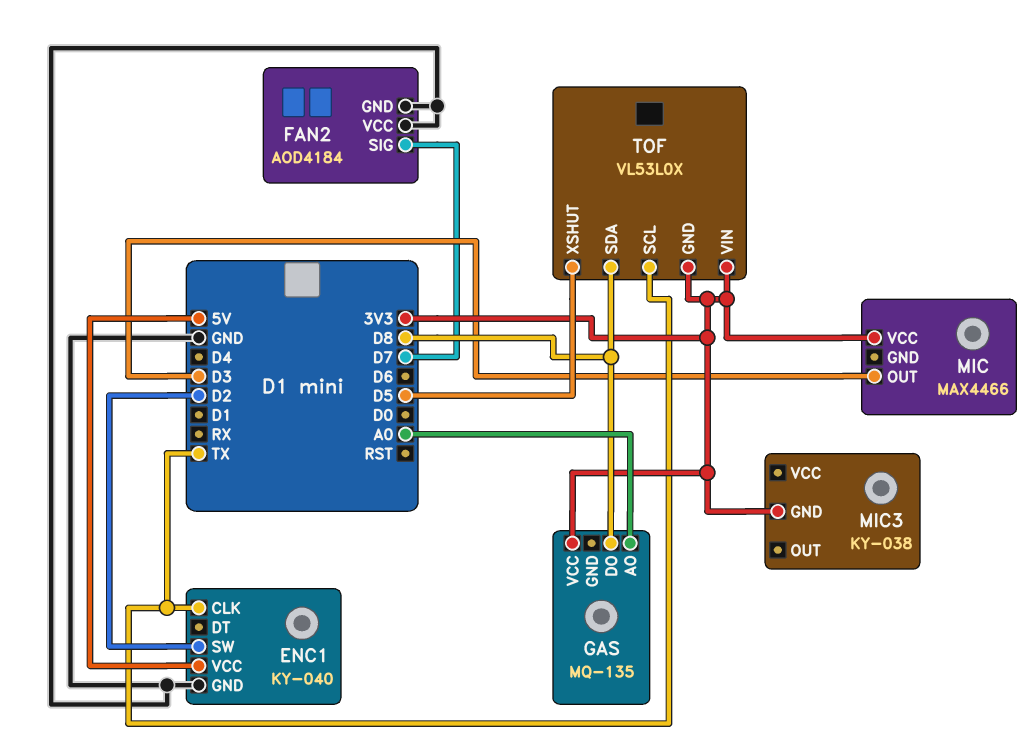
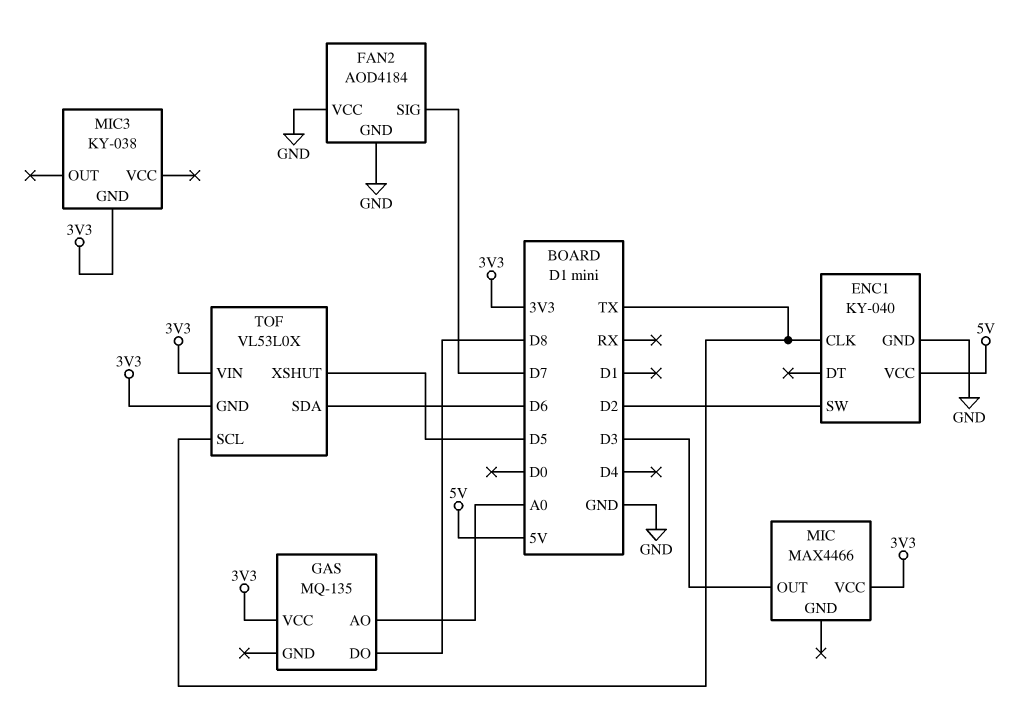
TOF pin SDA: D8 -> D6

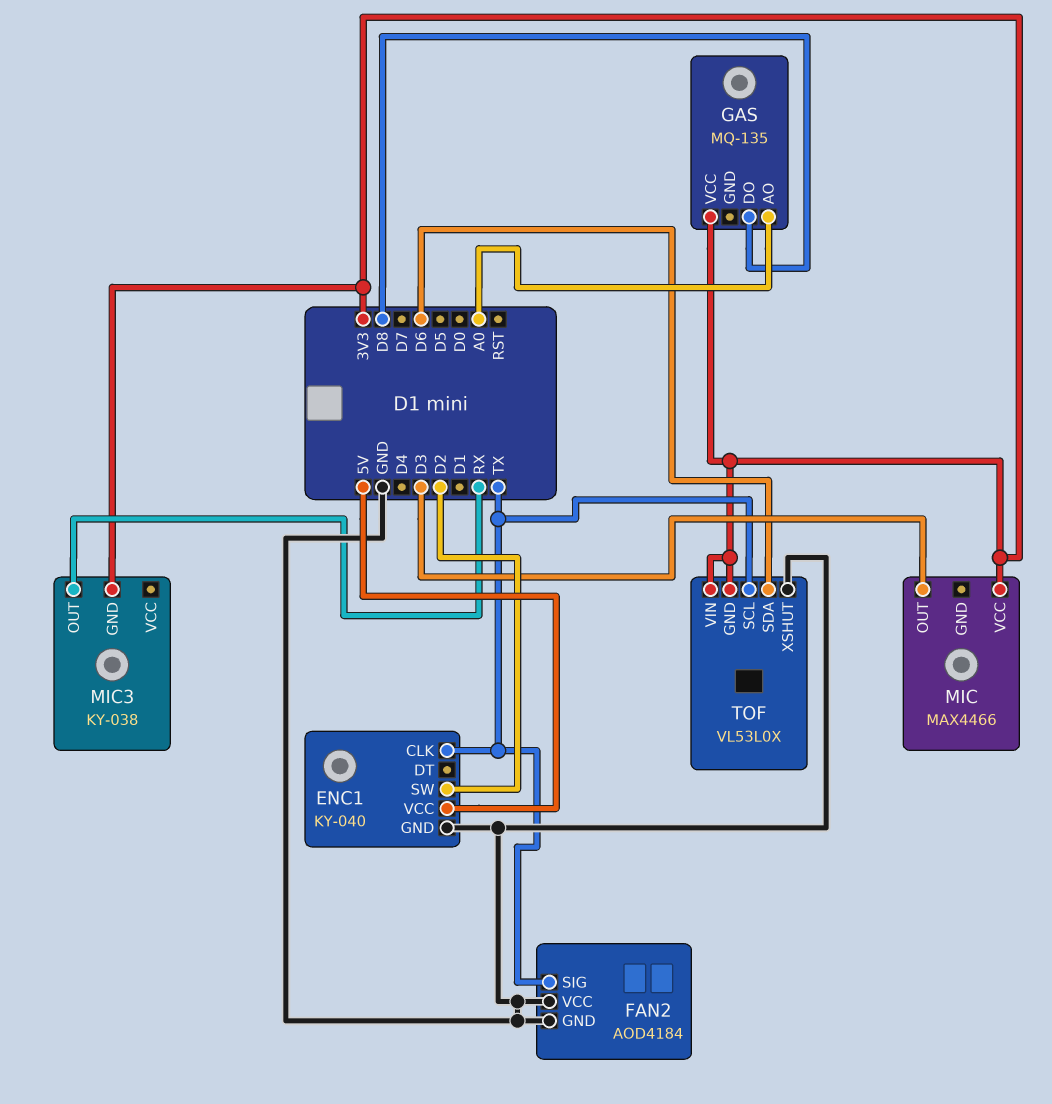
FAN2 pin SIG: D7 -> TX
MIC3 pin OUT: none -> RX
TOF pin XSHUT: D5 -> GND

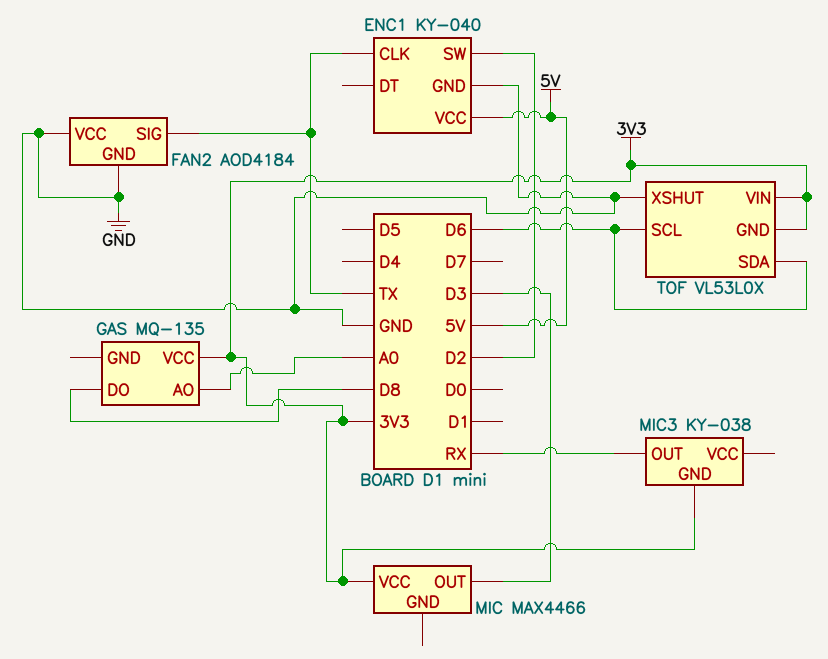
TOF pin SCL: TX -> D6

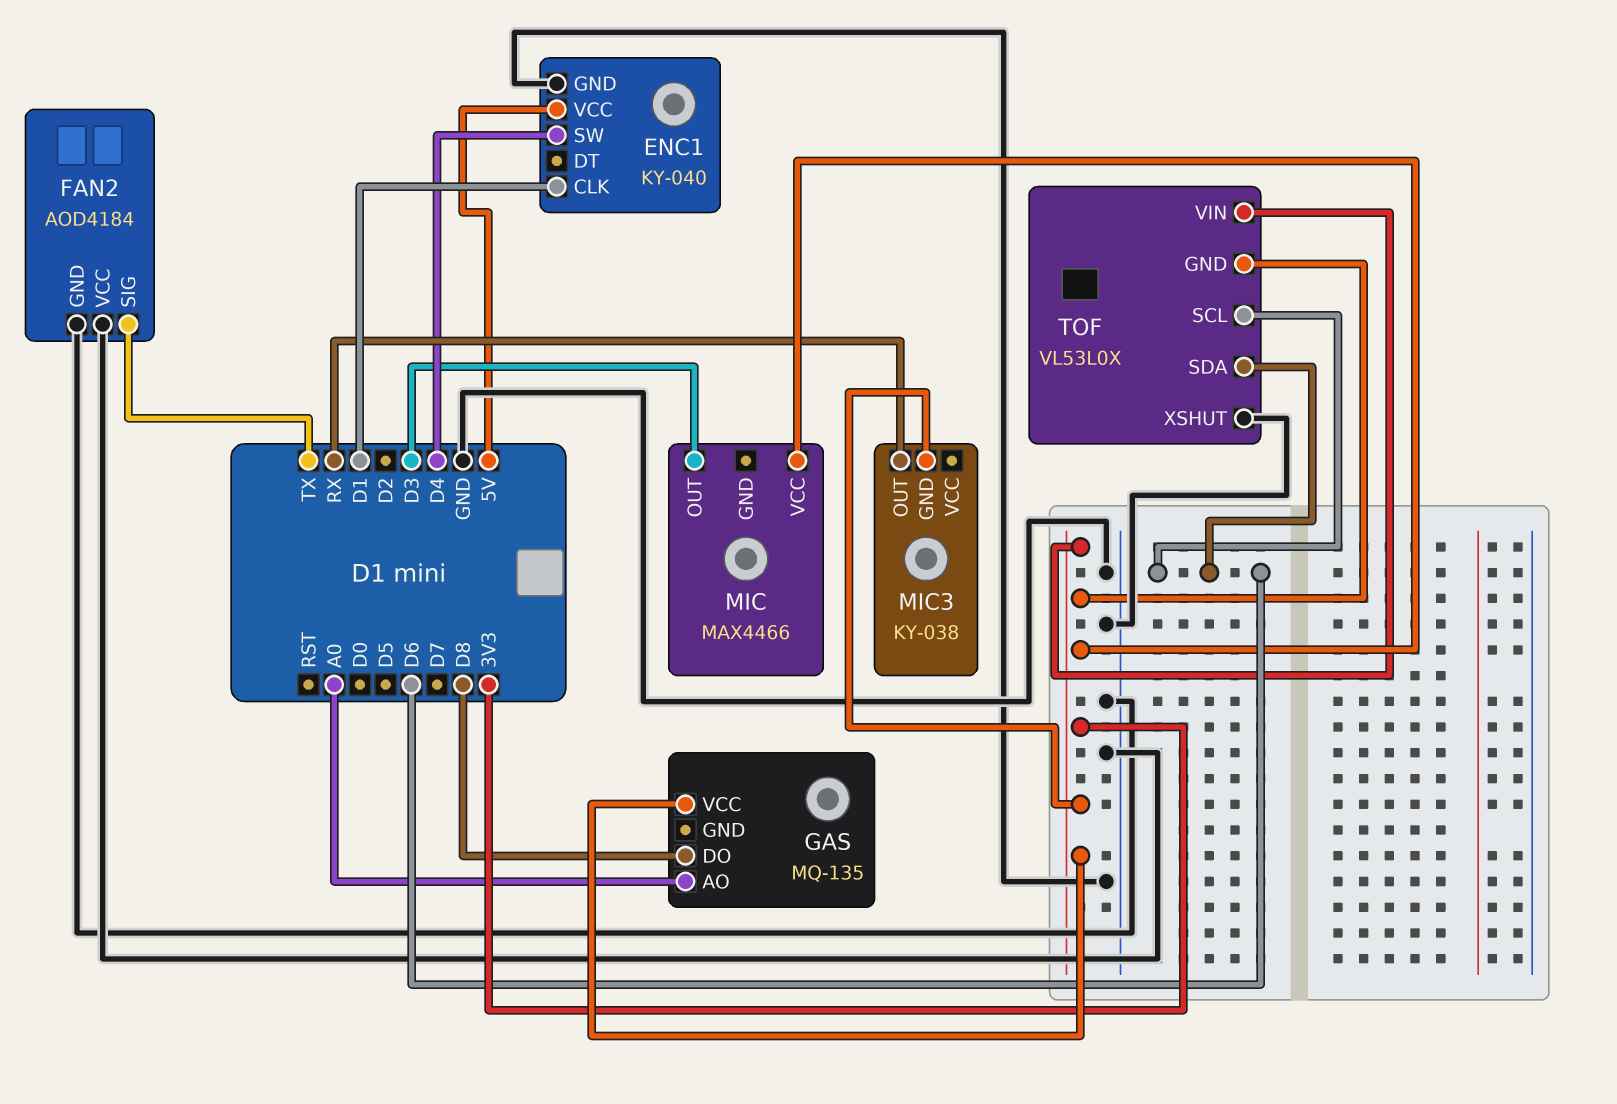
ENC1 pin CLK: TX -> D1
ENC1 pin SW: D2 -> D4

